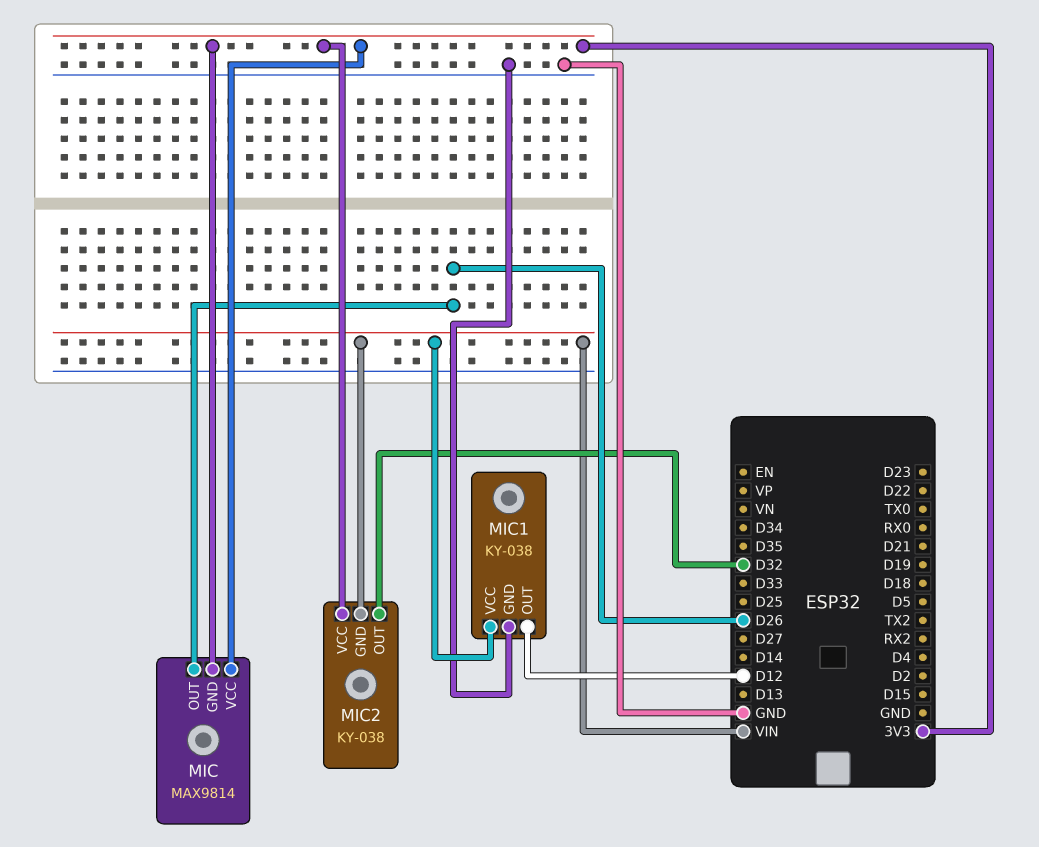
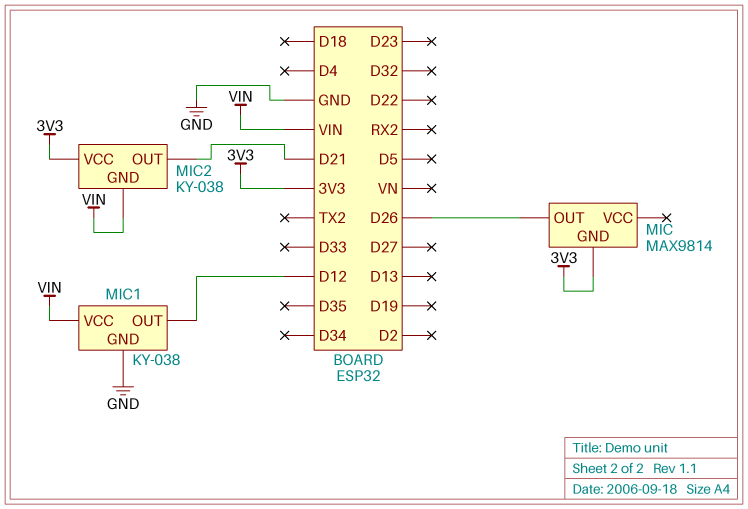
MIC pin VCC: 3V3 -> none
MIC2 pin OUT: D32 -> D21

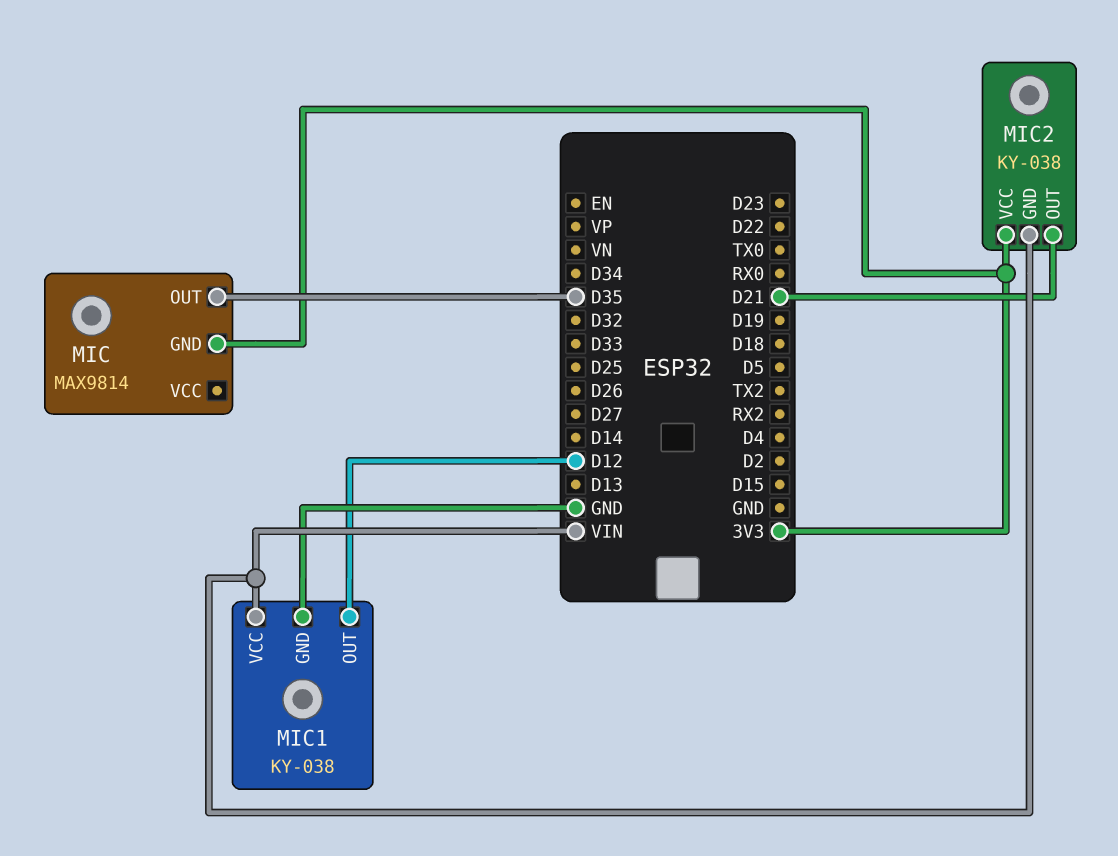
MIC pin OUT: D26 -> D35

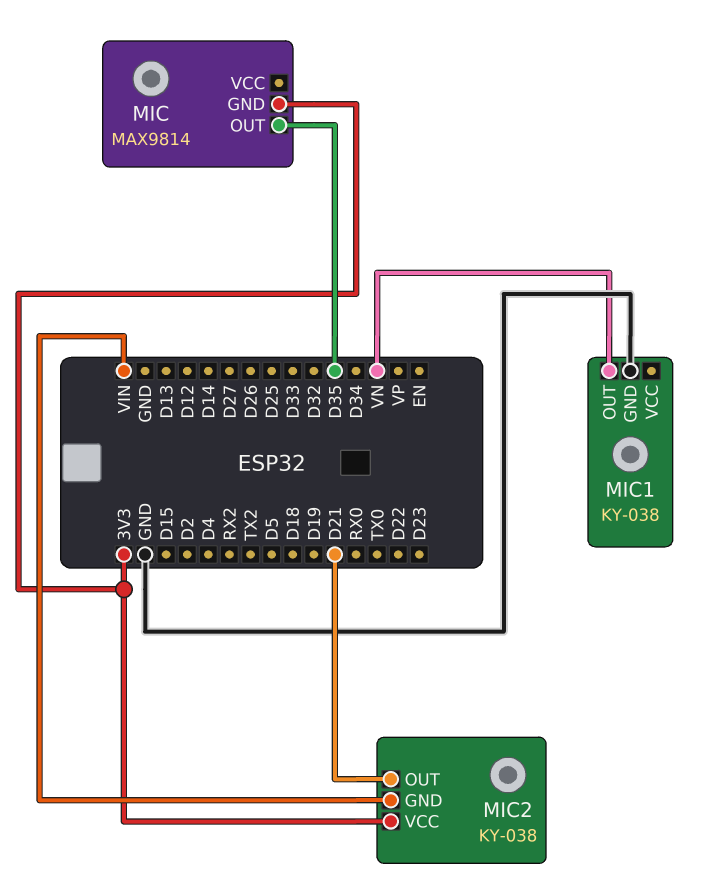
MIC1 pin OUT: D12 -> VN
MIC1 pin VCC: VIN -> none

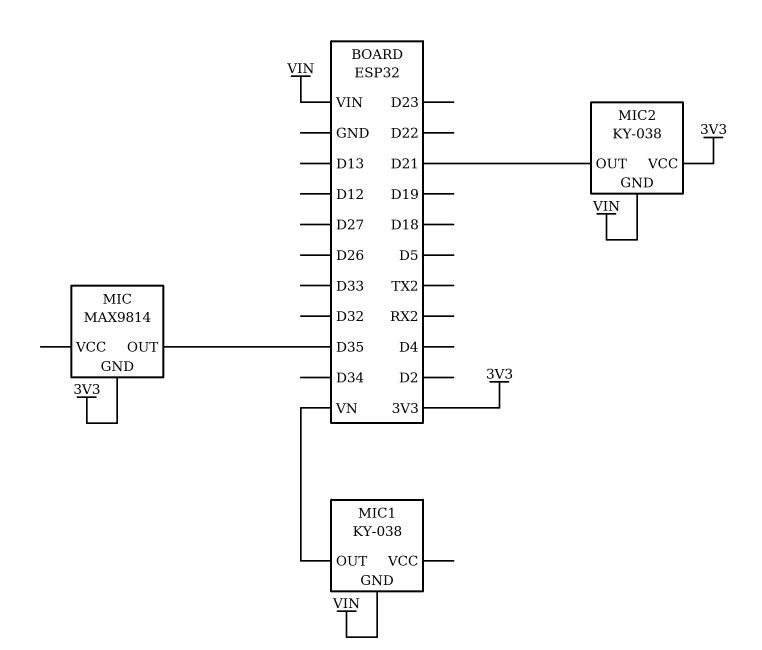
MIC1 pin GND: GND -> VIN

